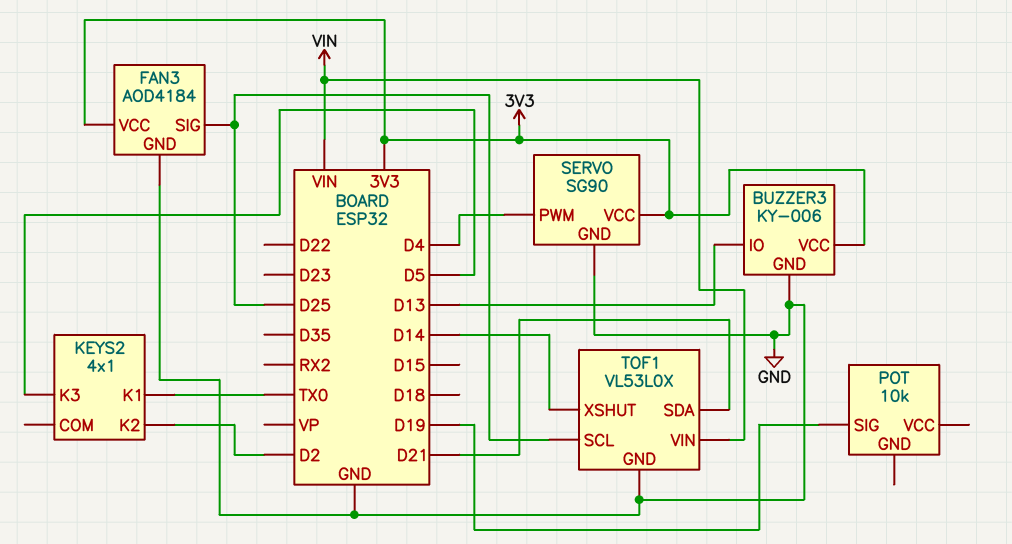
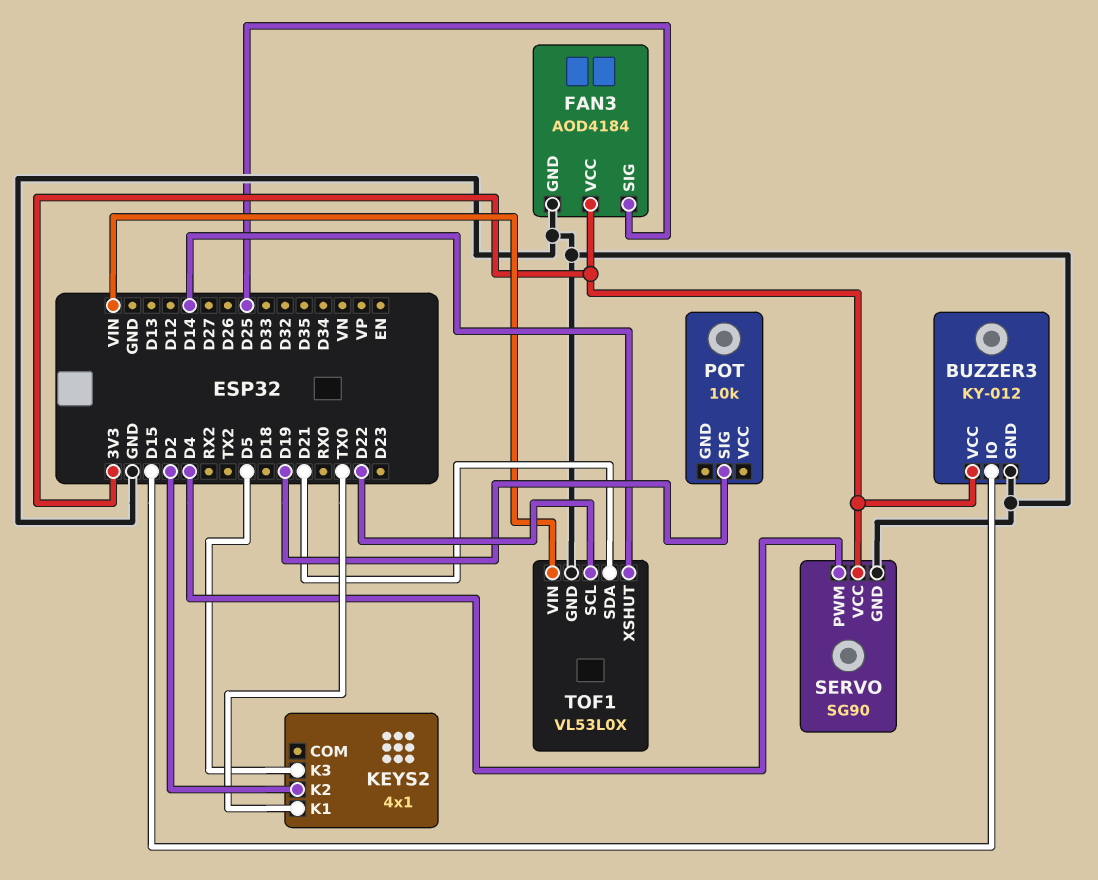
BUZZER3: KY-006 -> KY-012
BUZZER3 pin IO: D13 -> D15
TOF1 pin SCL: D25 -> D22

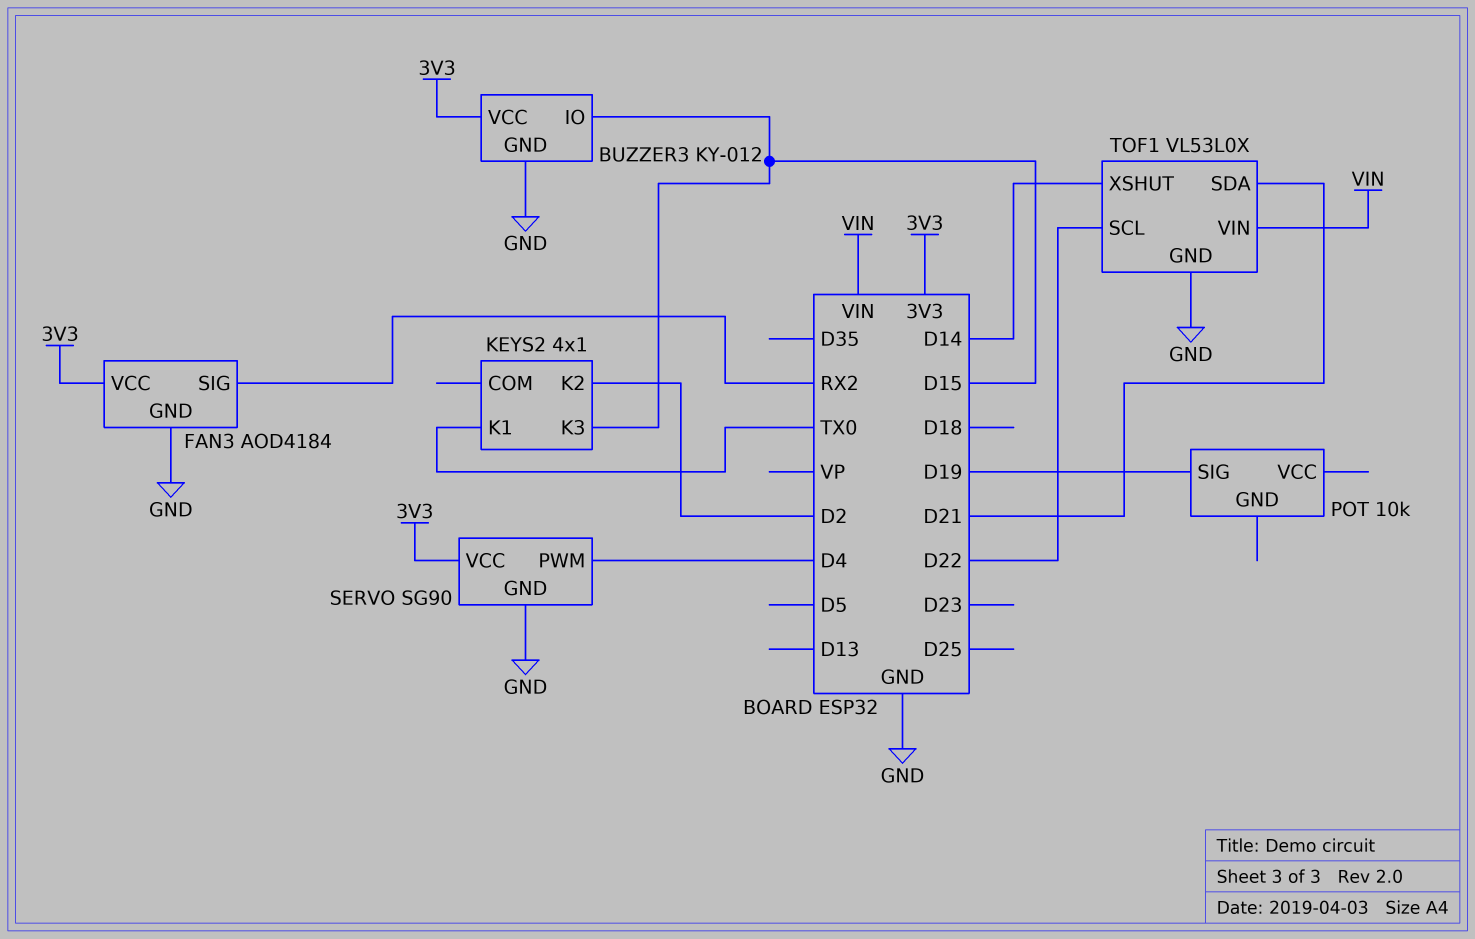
FAN3 pin SIG: D25 -> RX2
KEYS2 pin K3: D5 -> D15

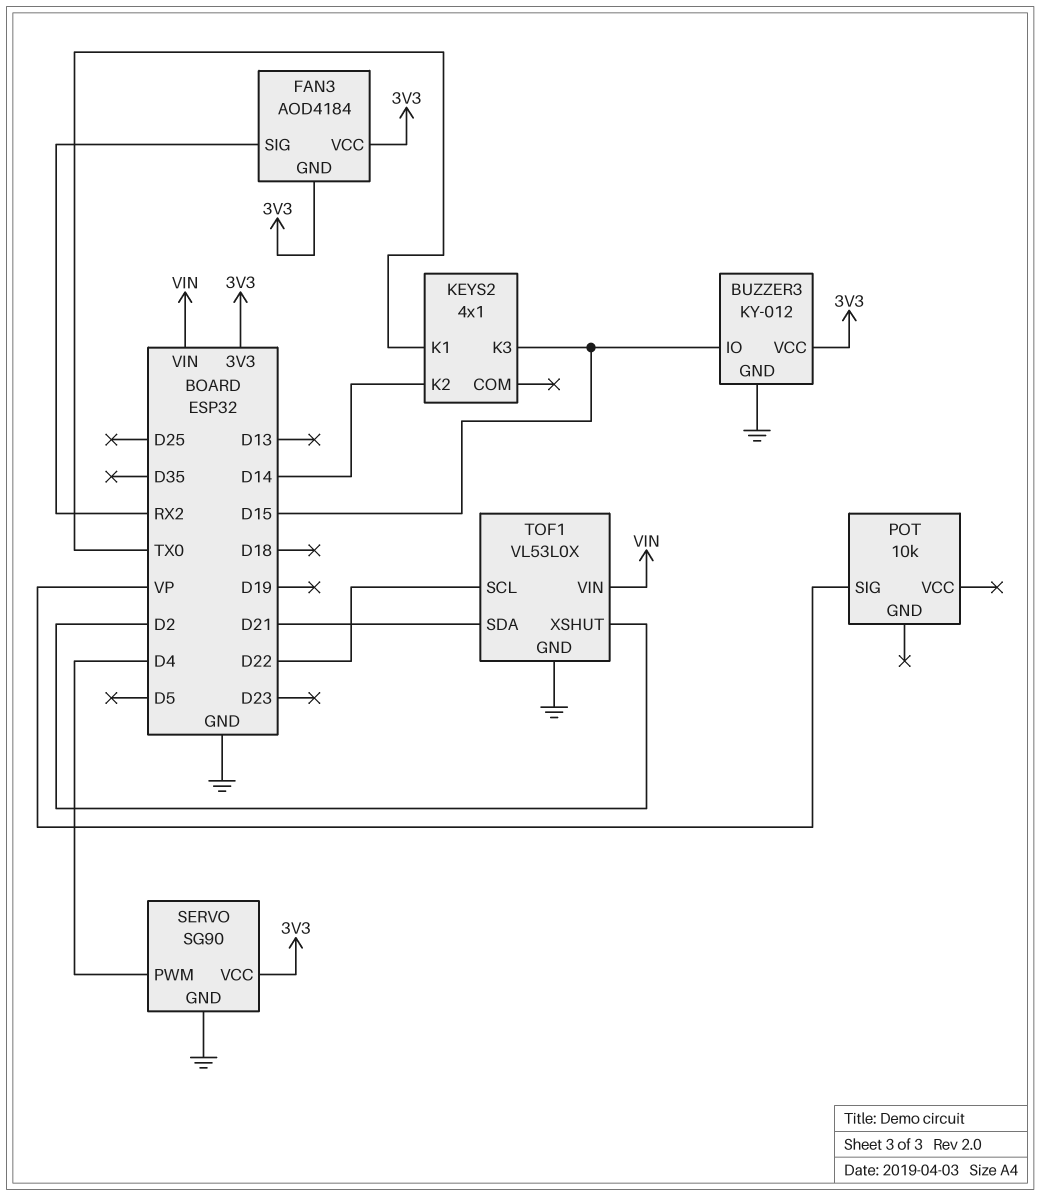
FAN3 pin GND: GND -> 3V3
KEYS2 pin K2: D2 -> D14
POT pin SIG: D19 -> VP
TOF1 pin XSHUT: D14 -> D2

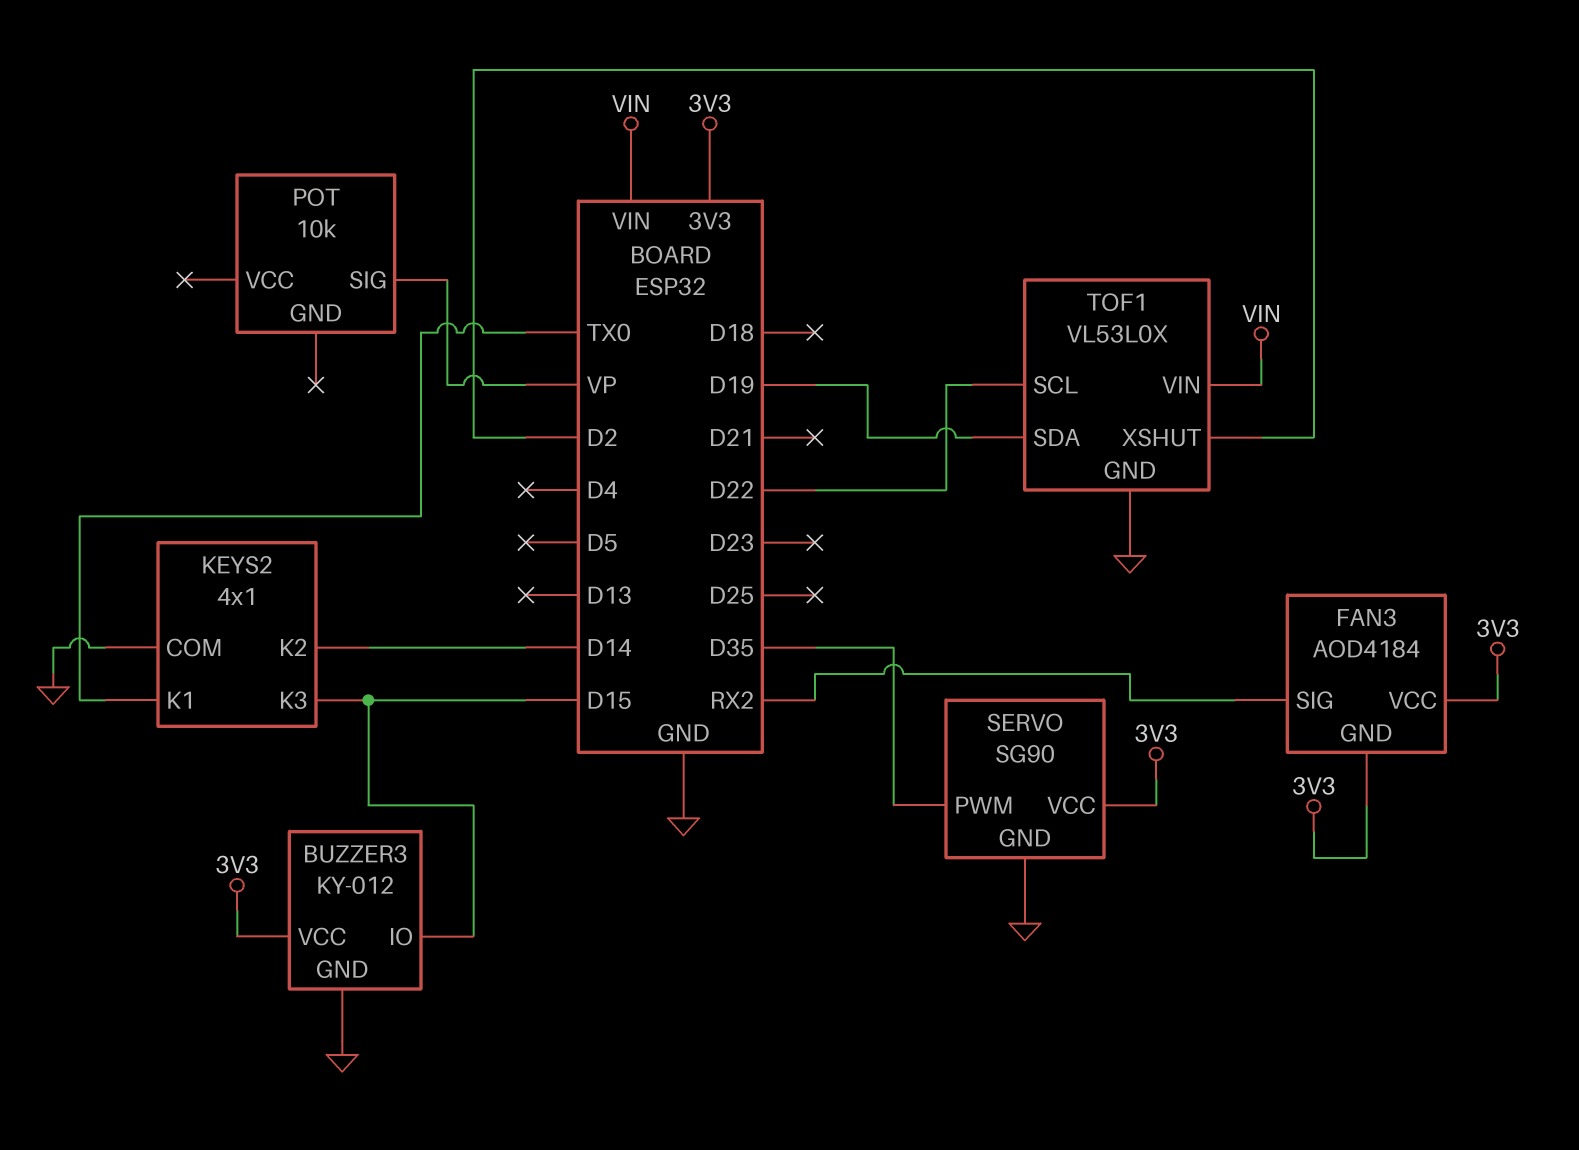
KEYS2 pin COM: none -> GND
SERVO pin PWM: D4 -> D35
TOF1 pin SDA: D21 -> D19

